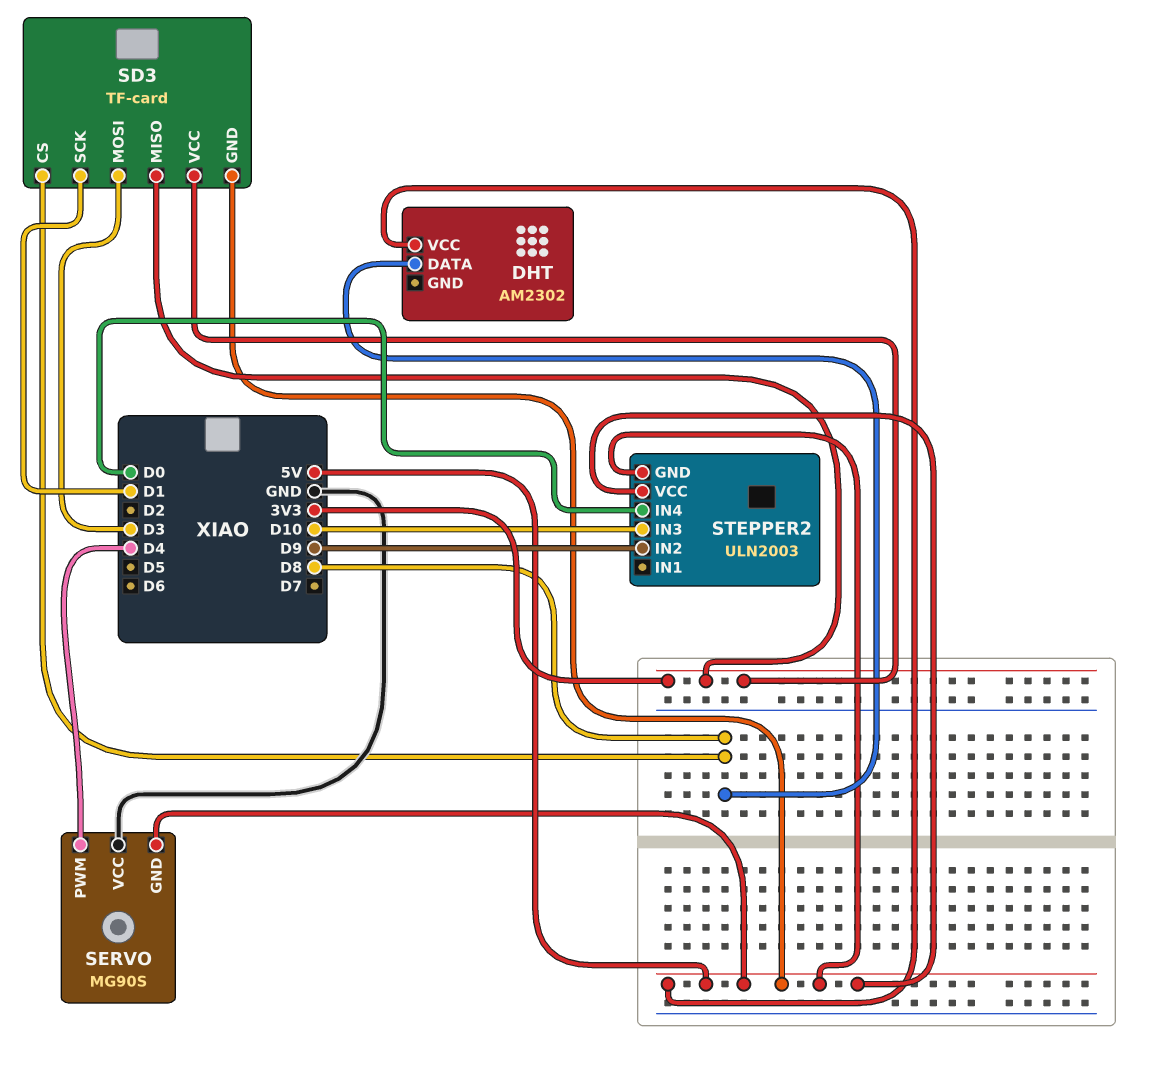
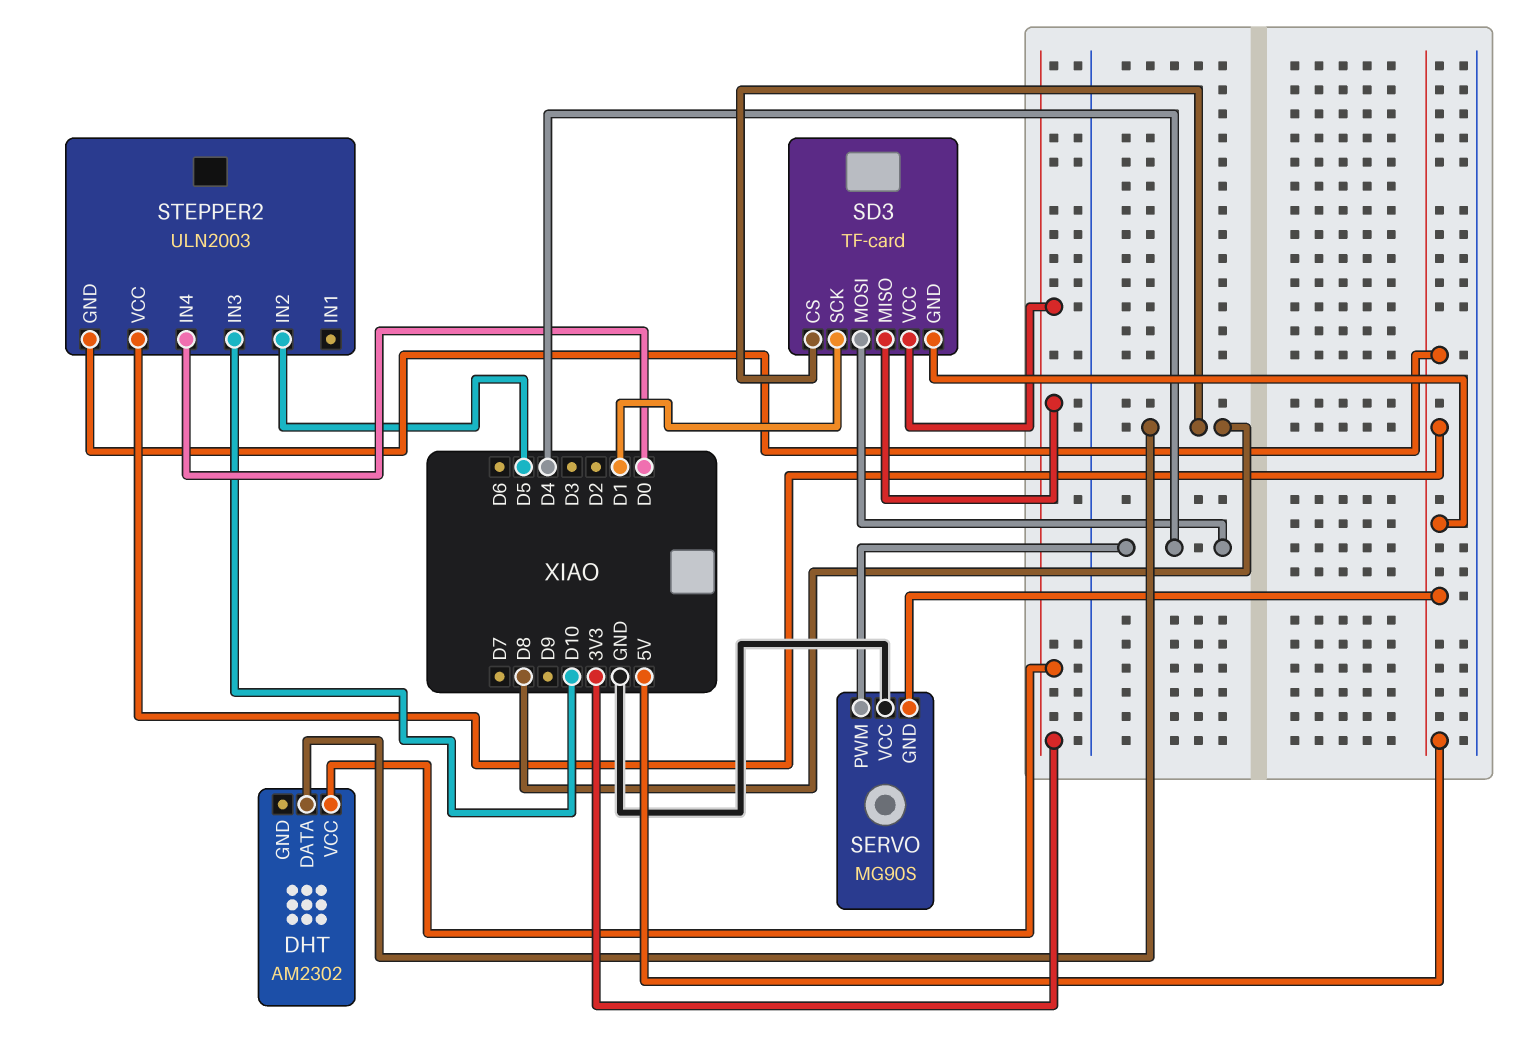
DHT pin VCC: 5V -> 3V3
SD3 pin MOSI: D3 -> D4
STEPPER2 pin IN2: D9 -> D5

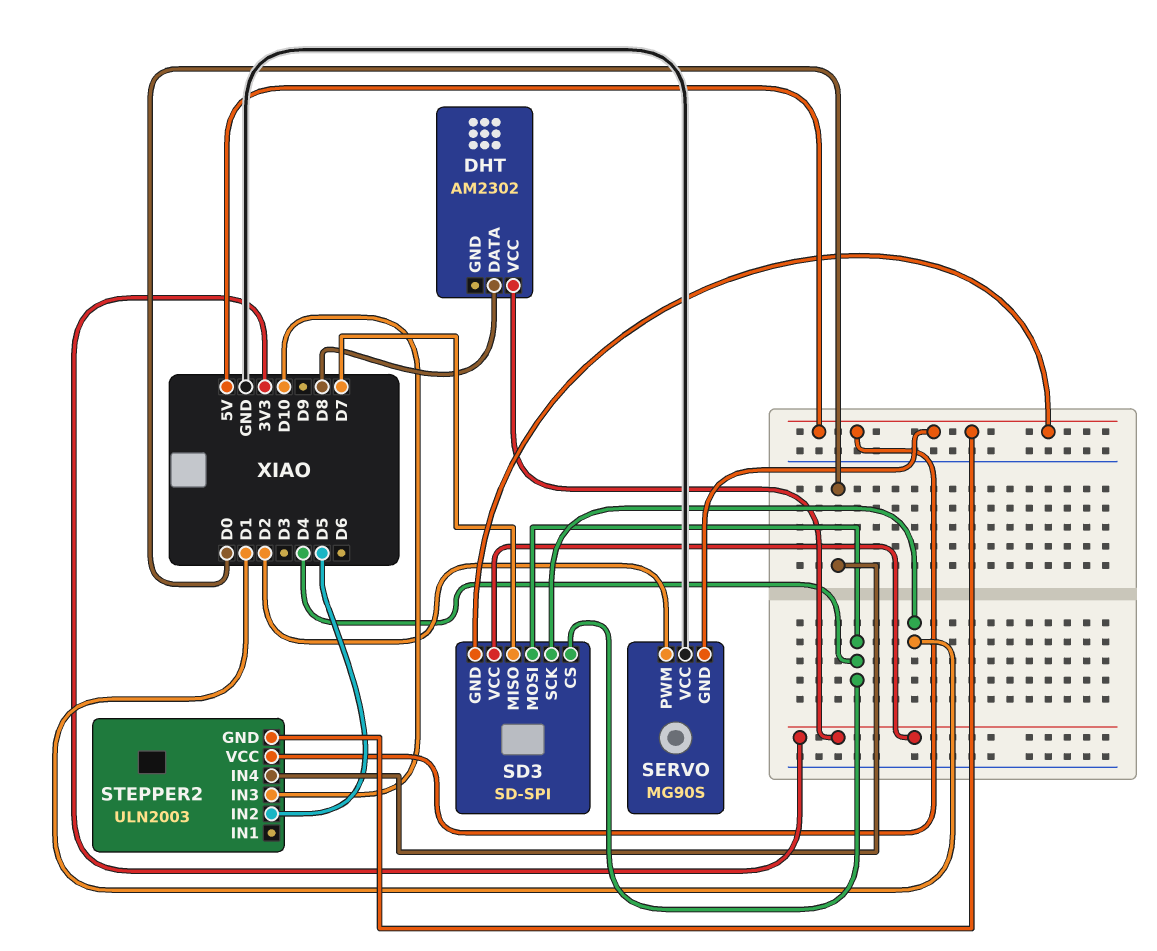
SD3: TF-card -> SD-SPI
SD3 pin CS: D8 -> D4
SD3 pin MISO: 3V3 -> D7
SERVO pin PWM: D4 -> D2

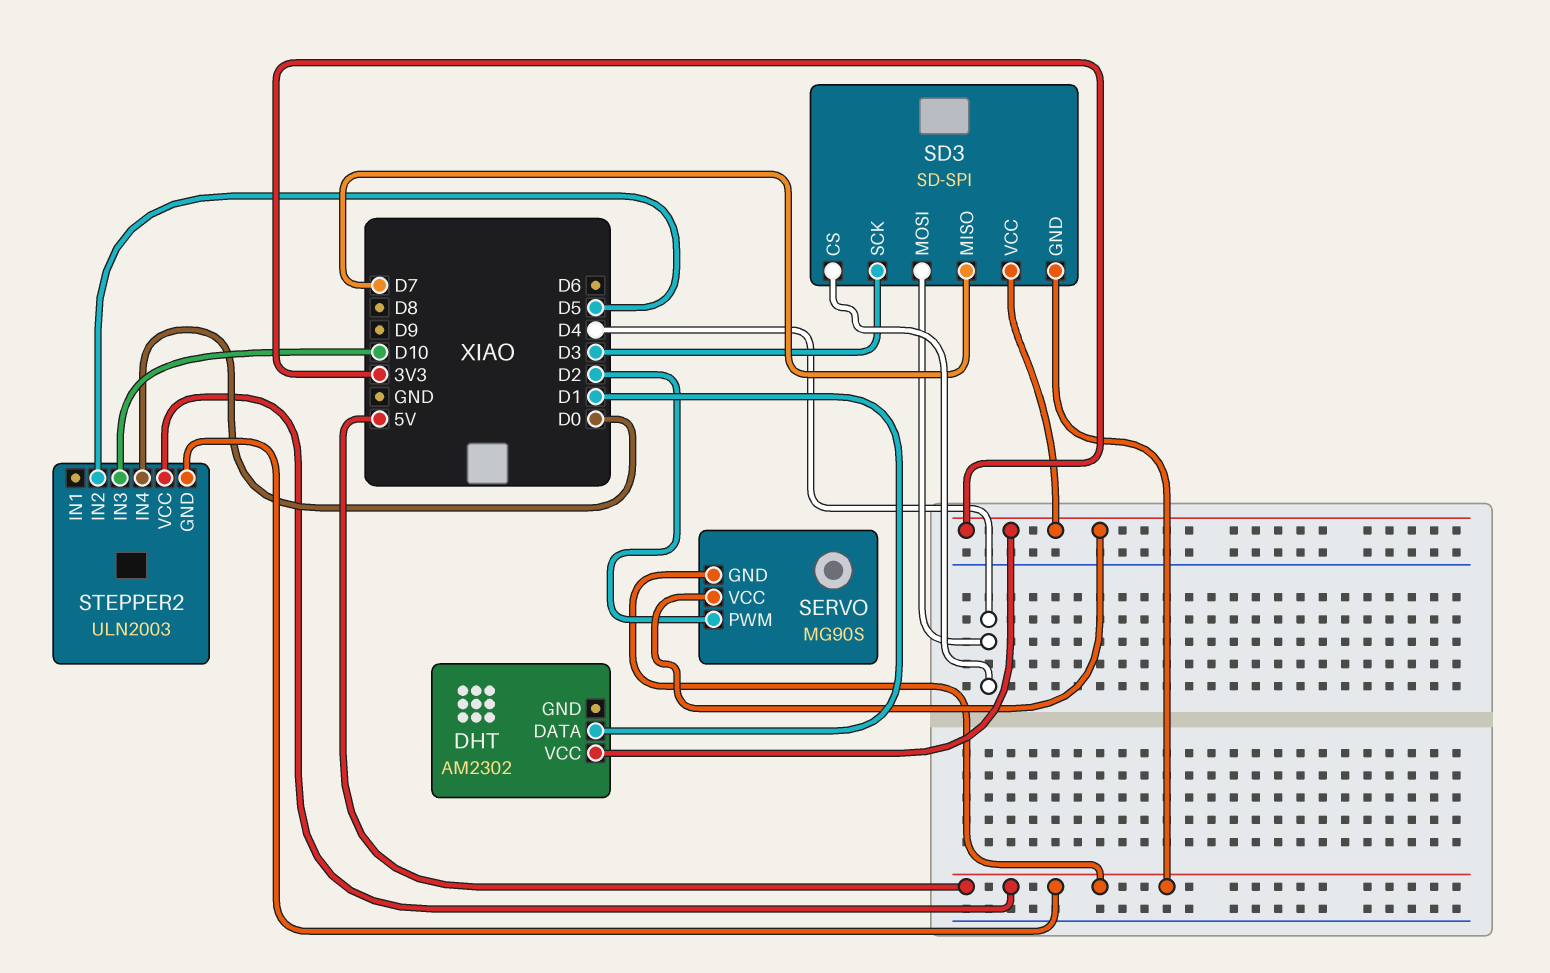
DHT pin DATA: D8 -> D1
SD3 pin SCK: D1 -> D3
SERVO pin VCC: GND -> 3V3

